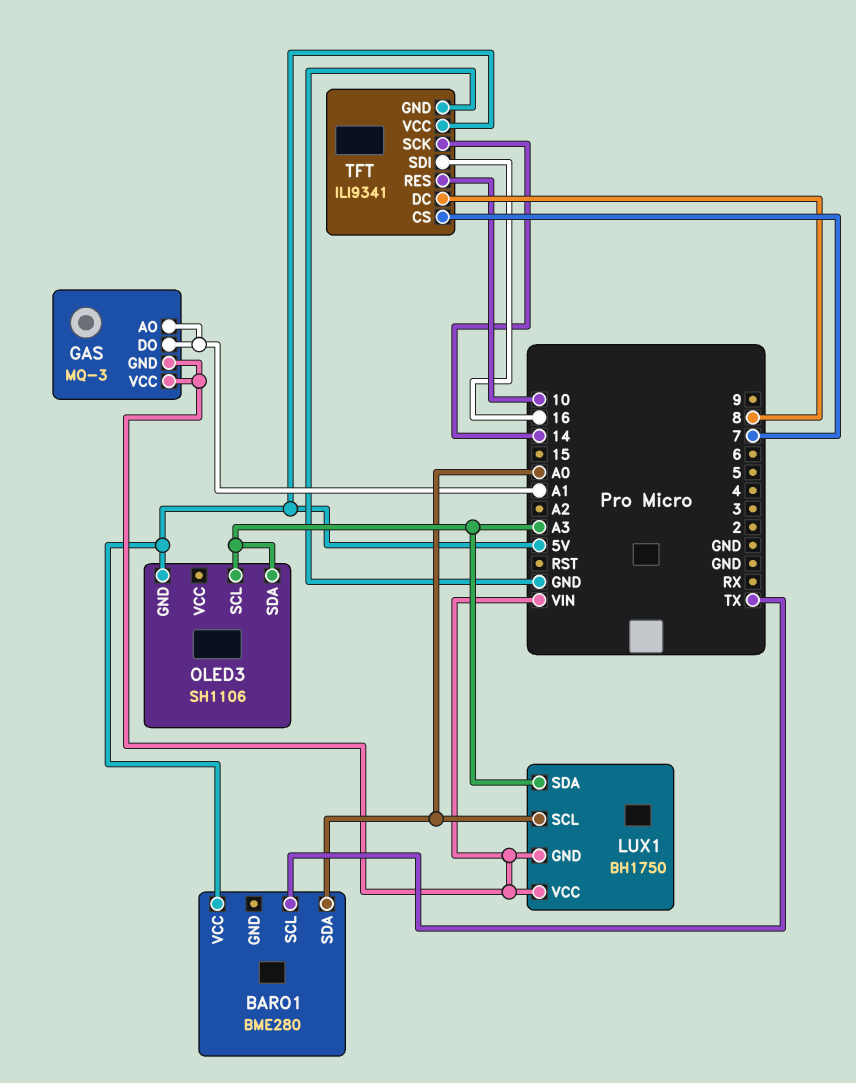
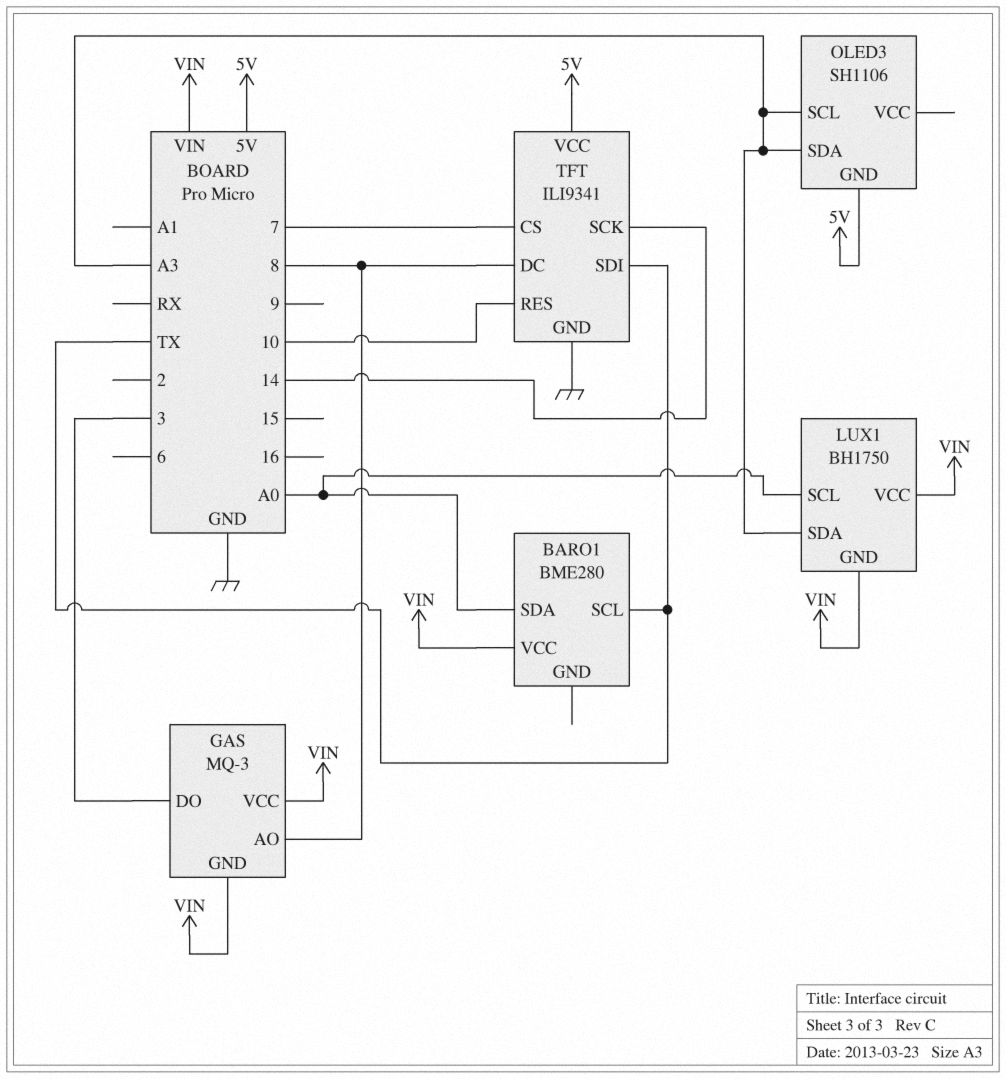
BARO1 pin VCC: 5V -> VIN
GAS pin AO: A1 -> 8
GAS pin DO: A1 -> 3
TFT pin SDI: 16 -> TX

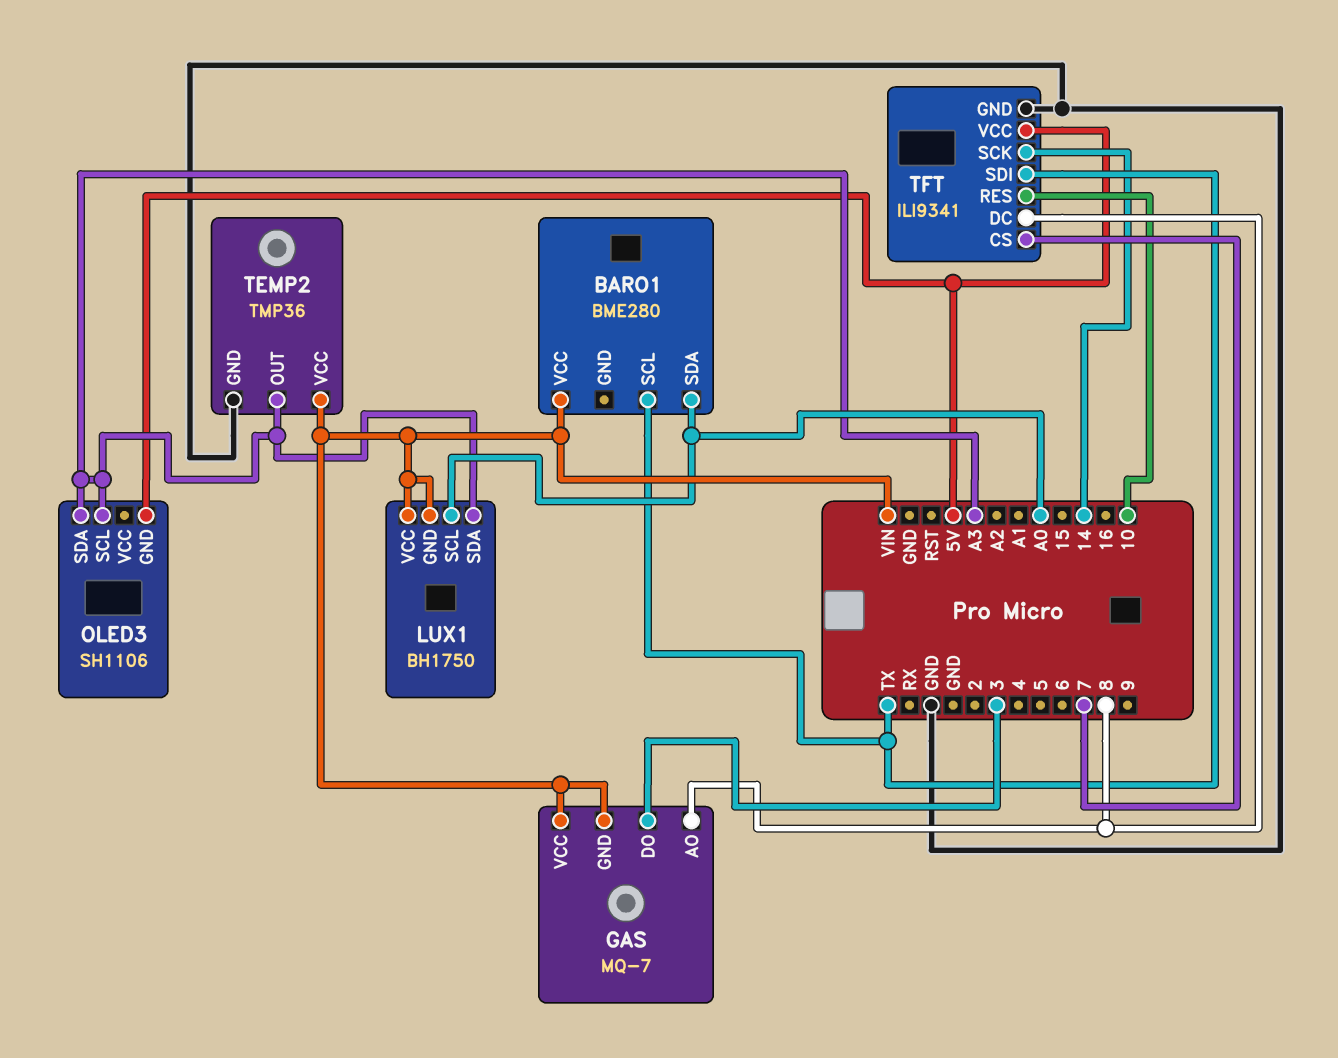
GAS: MQ-3 -> MQ-7
TEMP2: none -> TMP36
TEMP2 pin GND: none -> GND
TEMP2 pin OUT: none -> A3
TEMP2 pin VCC: none -> VIN

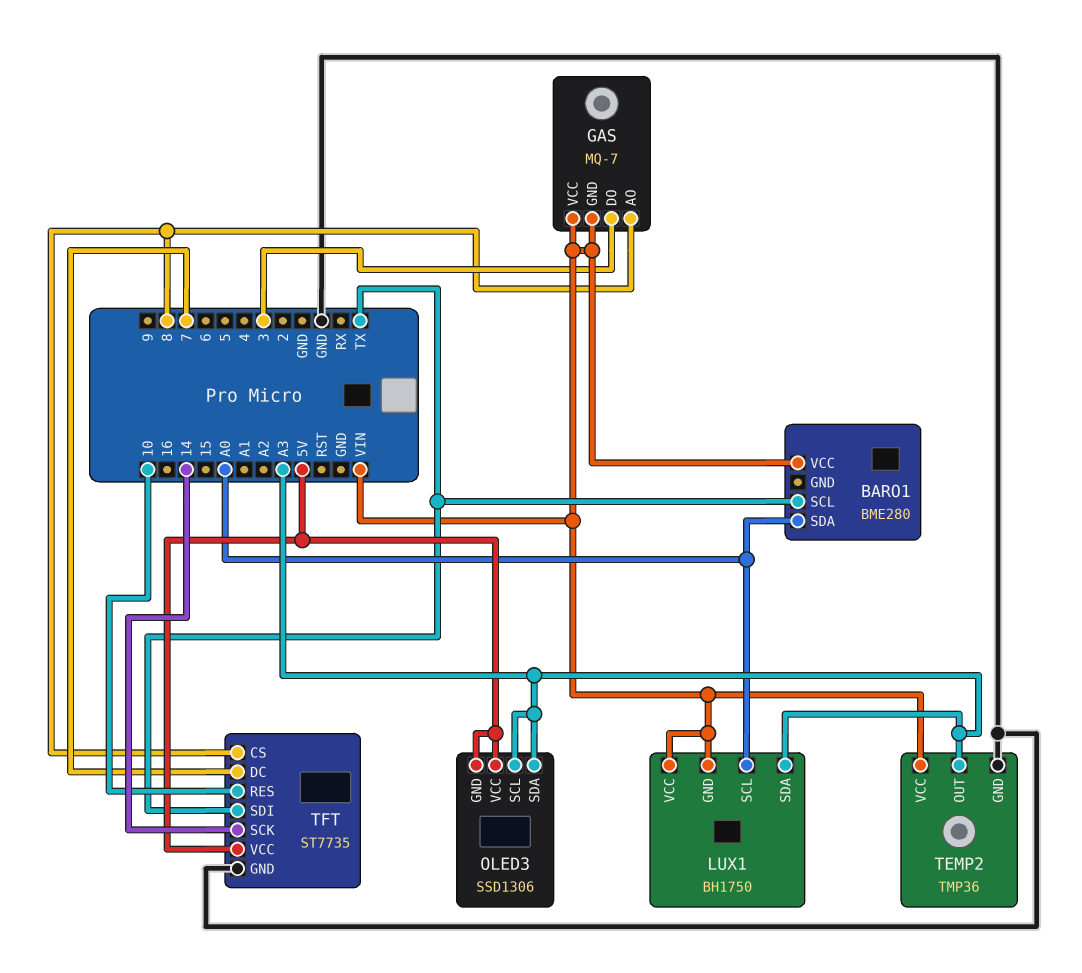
OLED3: SH1106 -> SSD1306
OLED3 pin VCC: none -> 5V
TFT: ILI9341 -> ST7735
TFT pin CS: 7 -> 8
TFT pin DC: 8 -> 7

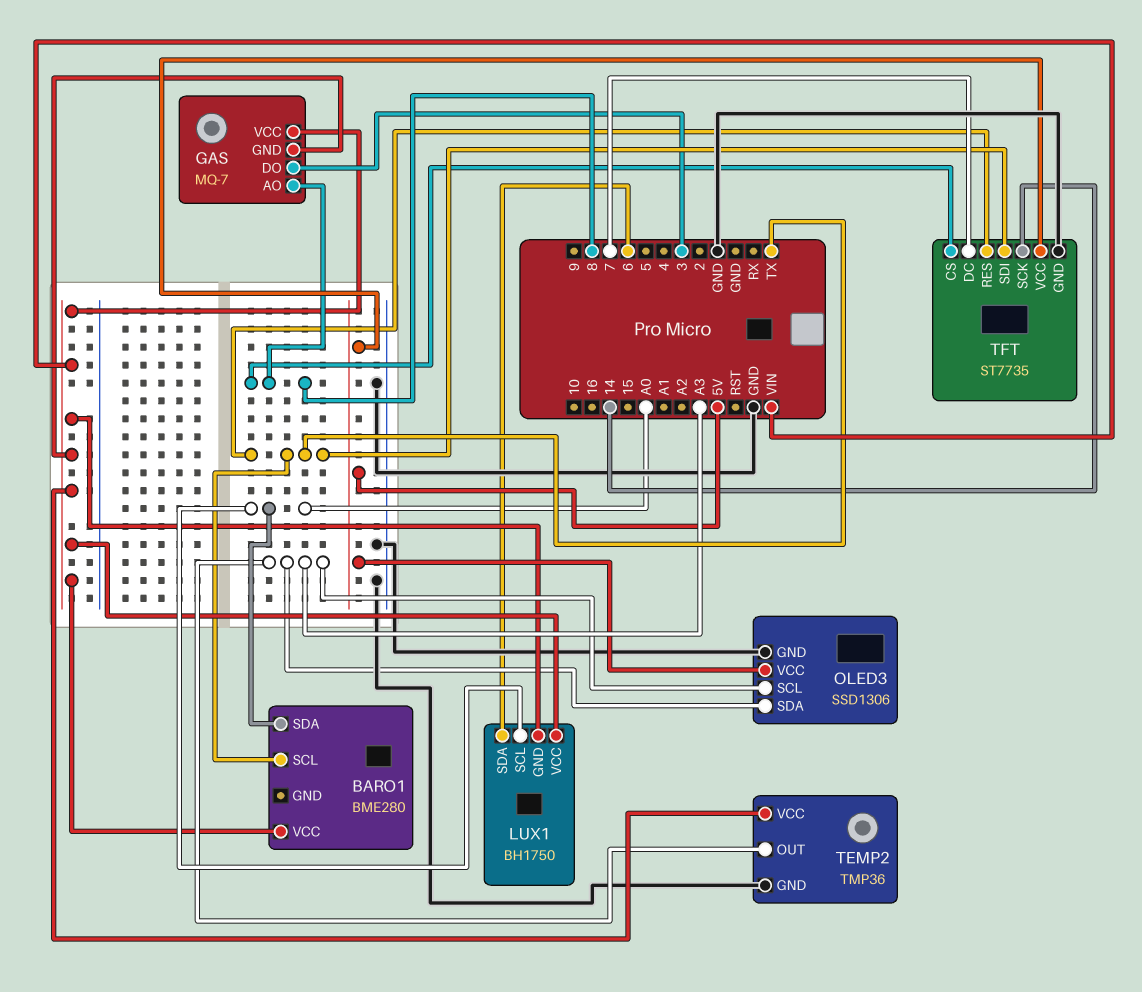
LUX1 pin SDA: A3 -> 6
OLED3 pin GND: 5V -> GND
TFT pin RES: 10 -> TX

